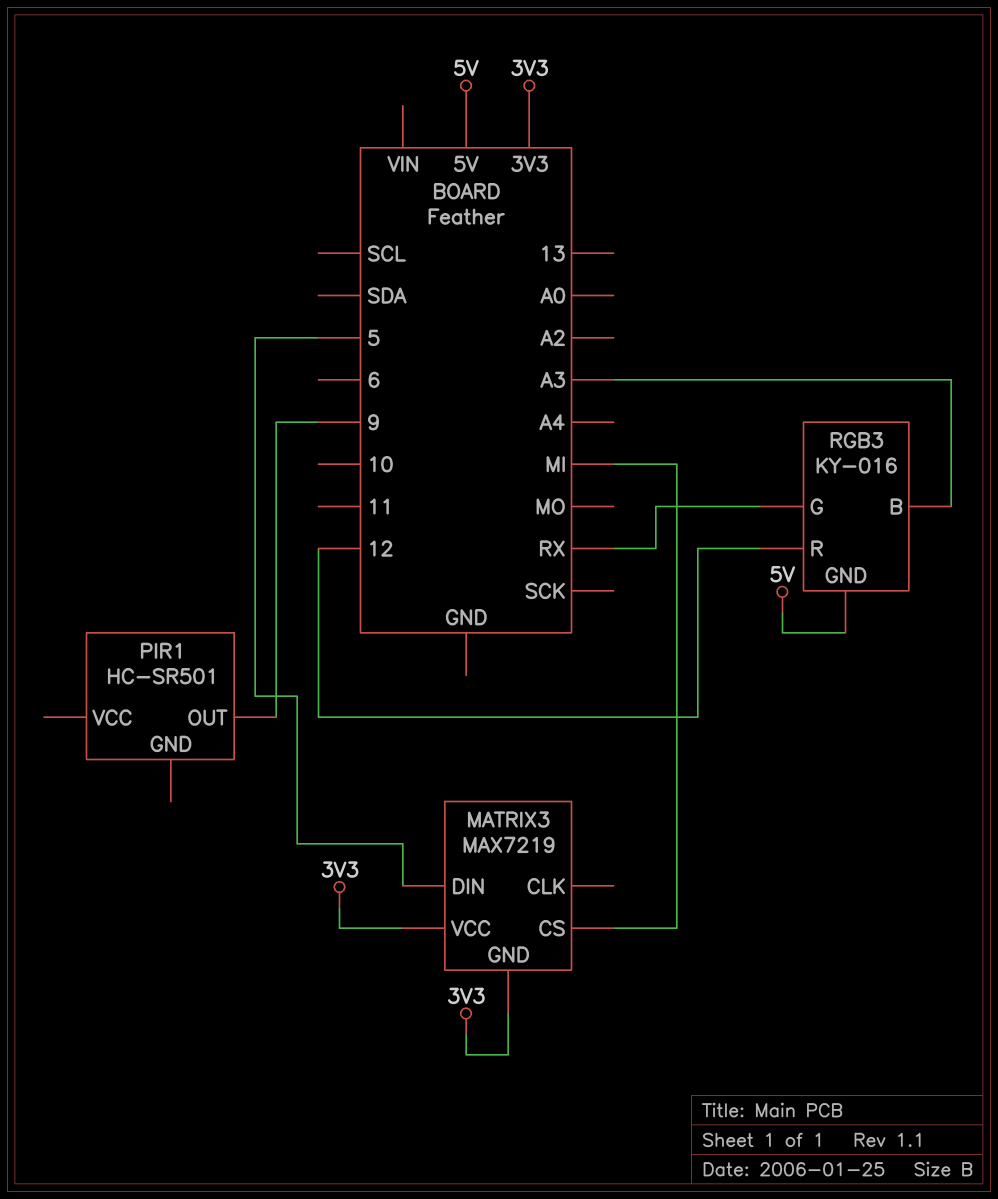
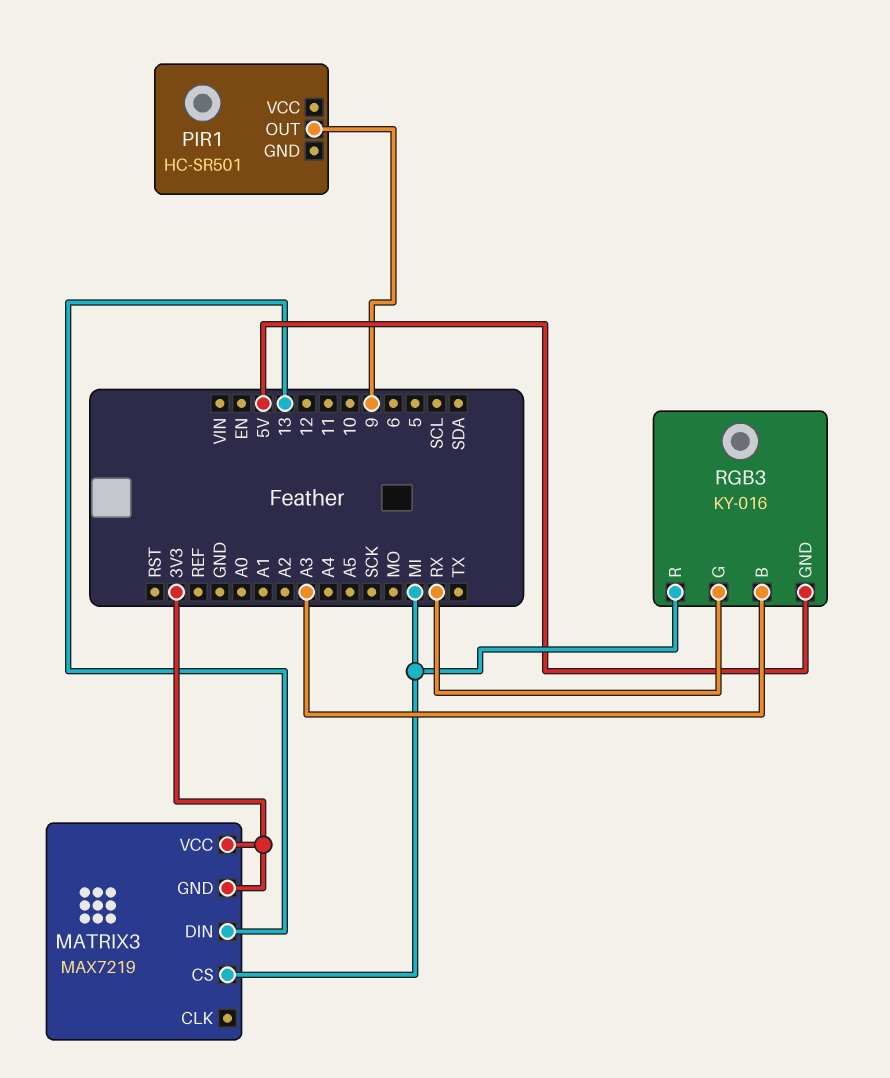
MATRIX3 pin DIN: 5 -> 13
RGB3 pin R: 12 -> MI

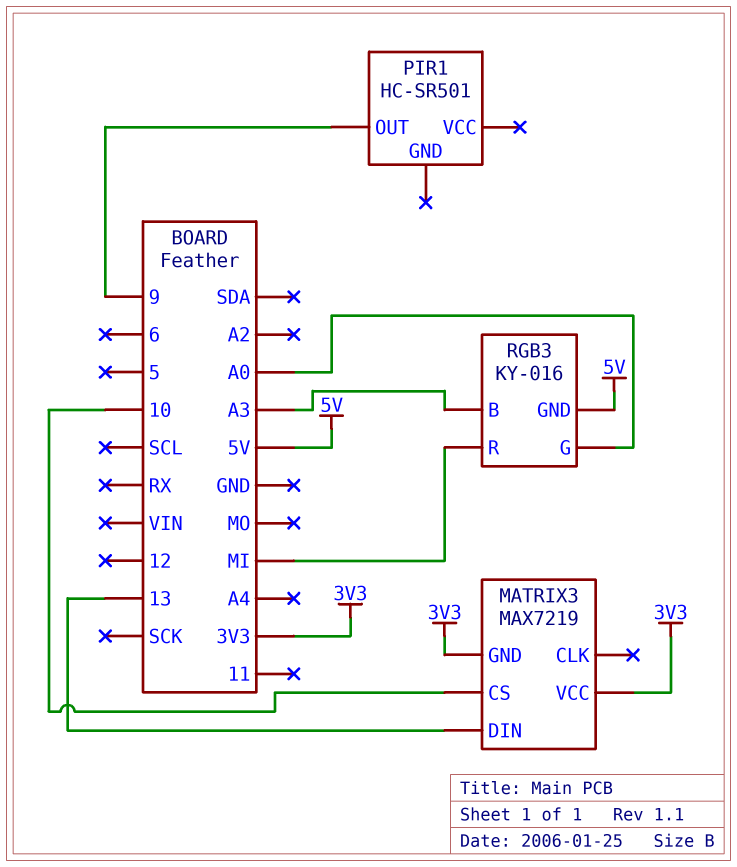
MATRIX3 pin CS: MI -> 10
RGB3 pin G: RX -> A0

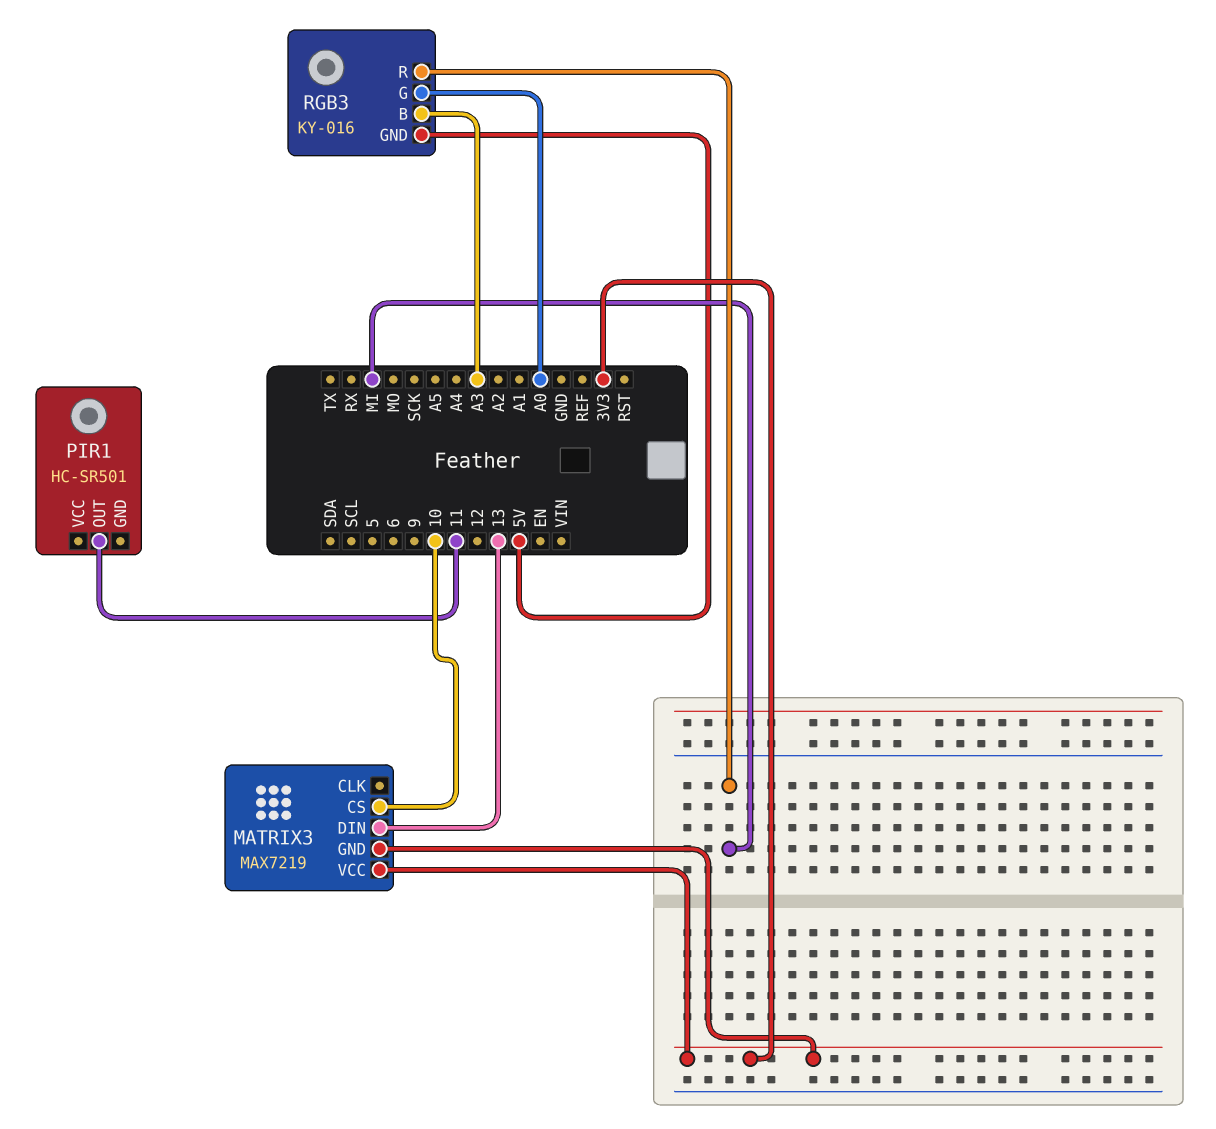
PIR1 pin OUT: 9 -> 11

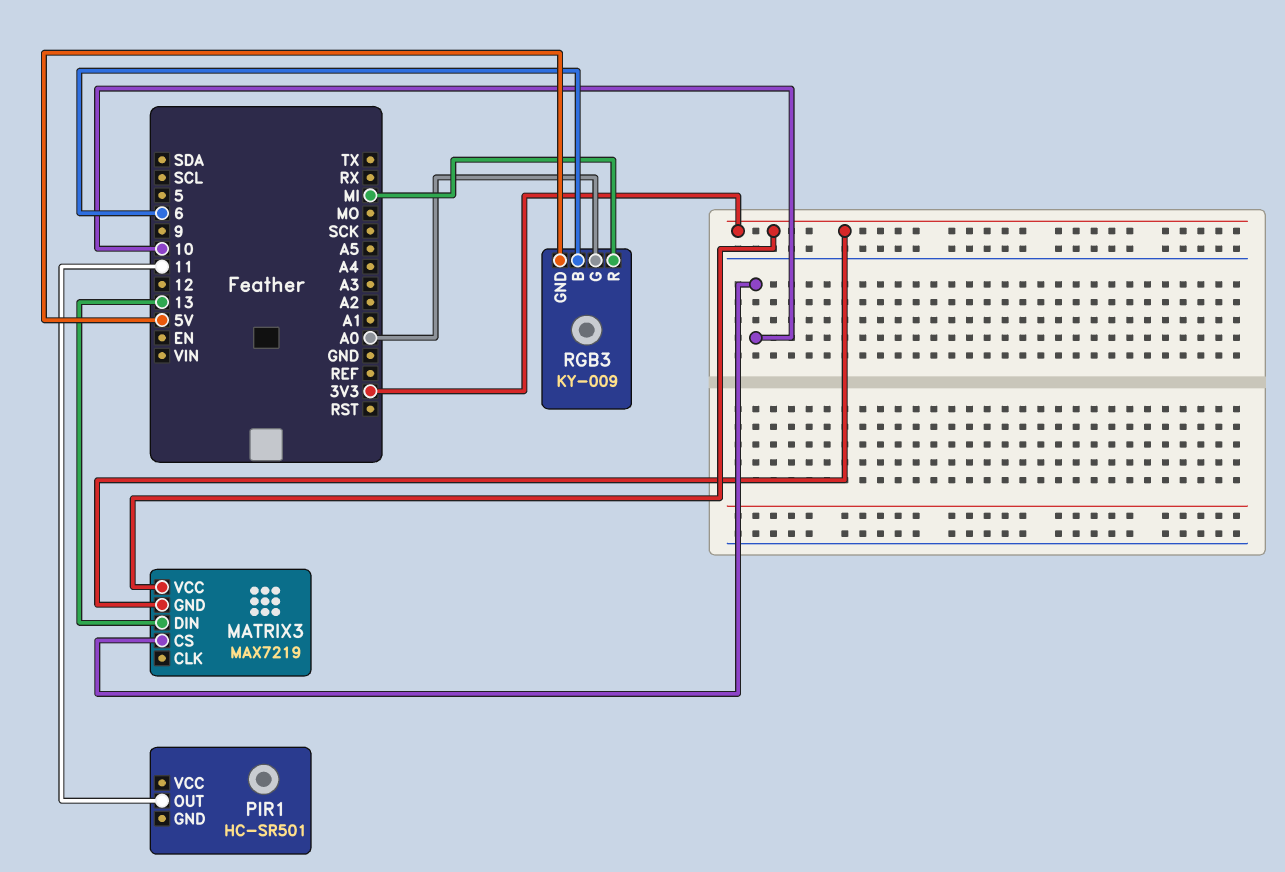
RGB3: KY-016 -> KY-009
RGB3 pin B: A3 -> 6

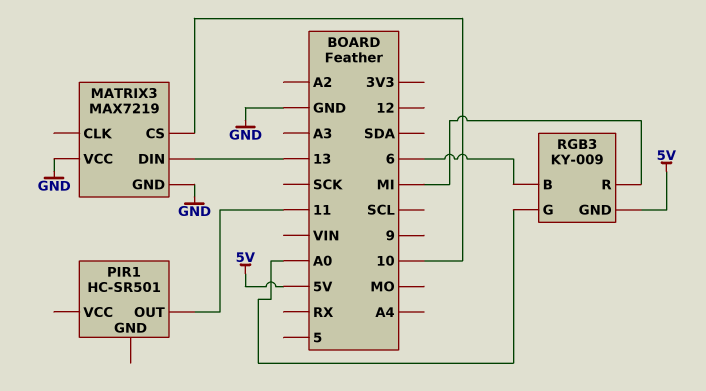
MATRIX3 pin GND: 3V3 -> GND
MATRIX3 pin VCC: 3V3 -> GND

